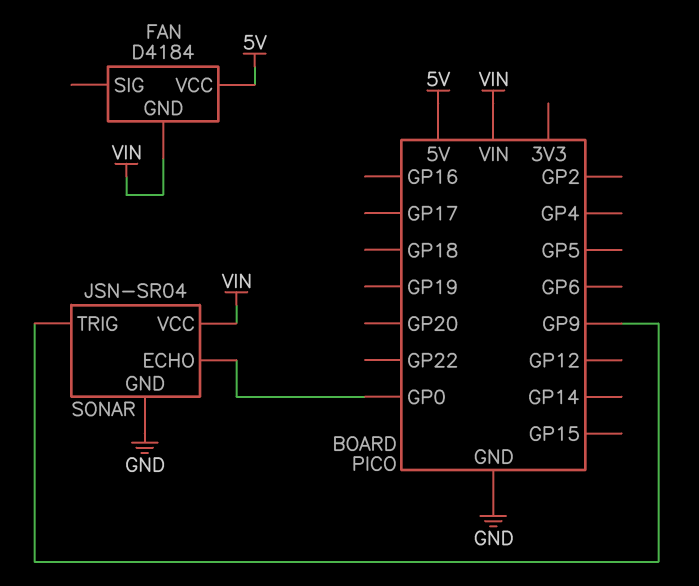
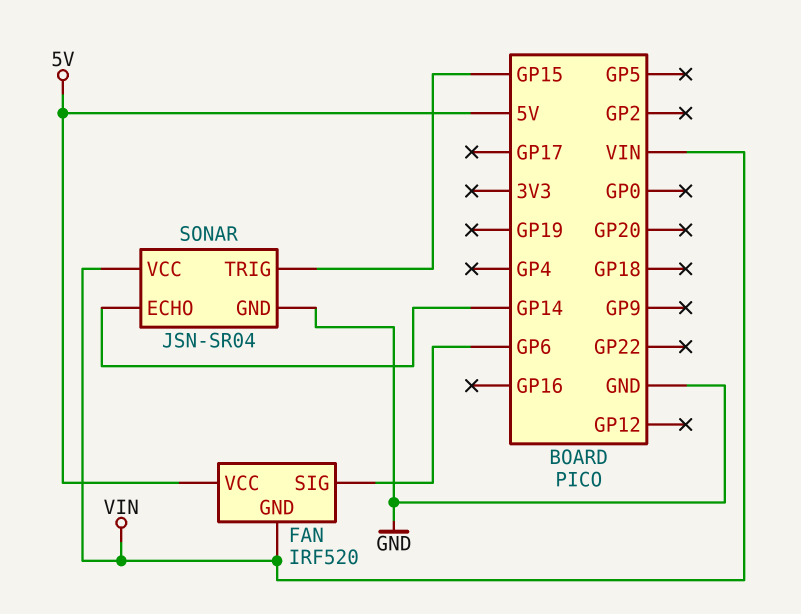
FAN: D4184 -> IRF520
FAN pin SIG: none -> GP6
SONAR pin ECHO: GP0 -> GP14
SONAR pin TRIG: GP9 -> GP15

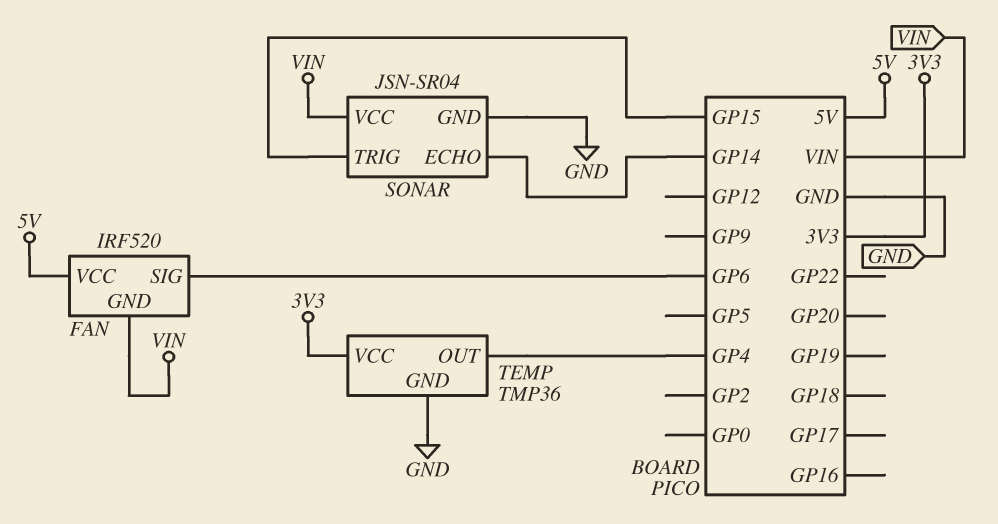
TEMP: none -> TMP36
TEMP pin GND: none -> GND
TEMP pin OUT: none -> GP4
TEMP pin VCC: none -> 3V3

